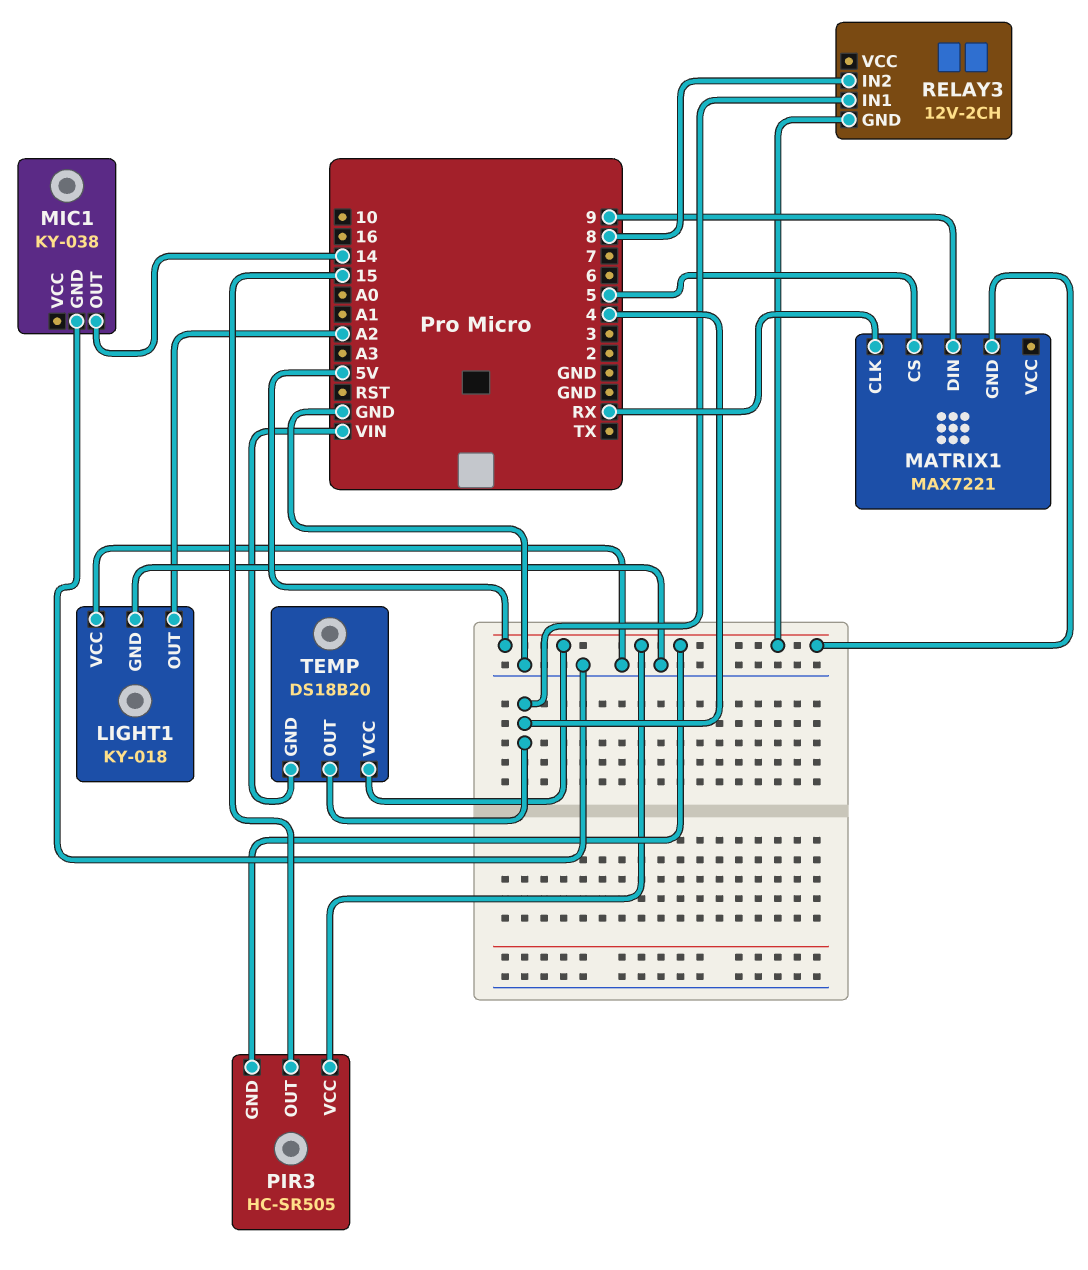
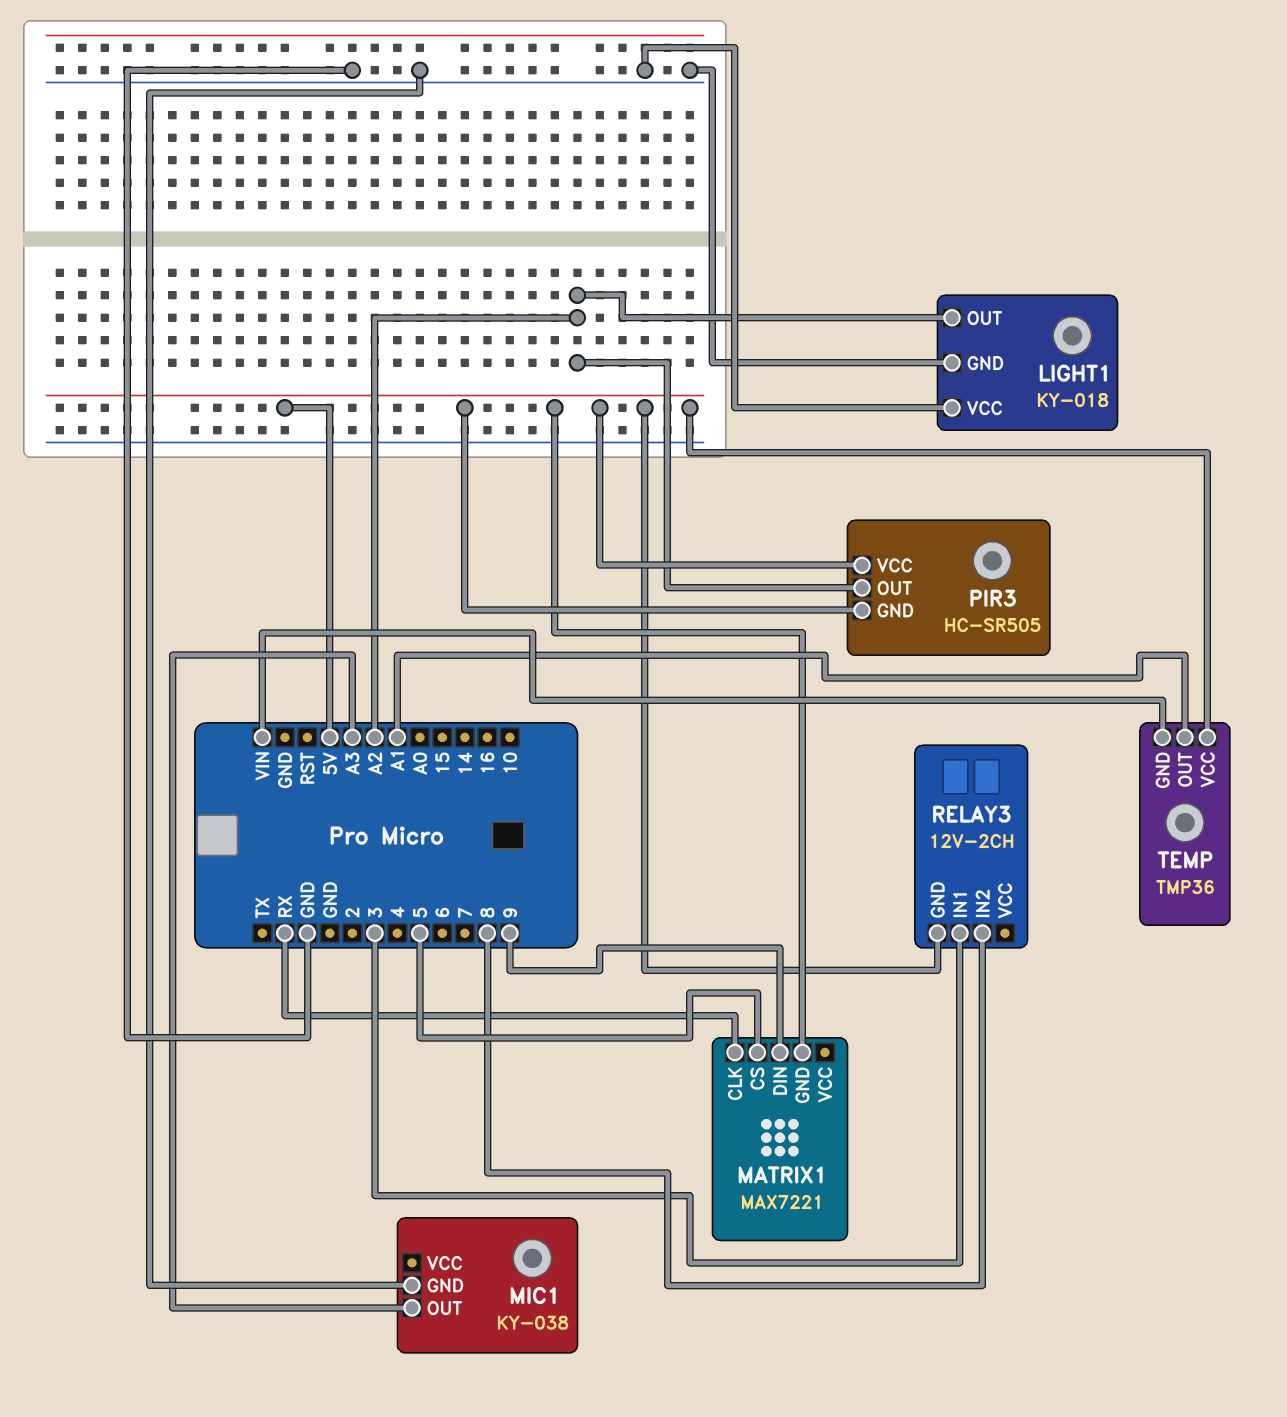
MIC1 pin OUT: 14 -> A3
PIR3 pin OUT: 15 -> A2
RELAY3 pin IN1: 4 -> 3
TEMP: DS18B20 -> TMP36
TEMP pin OUT: 4 -> A1

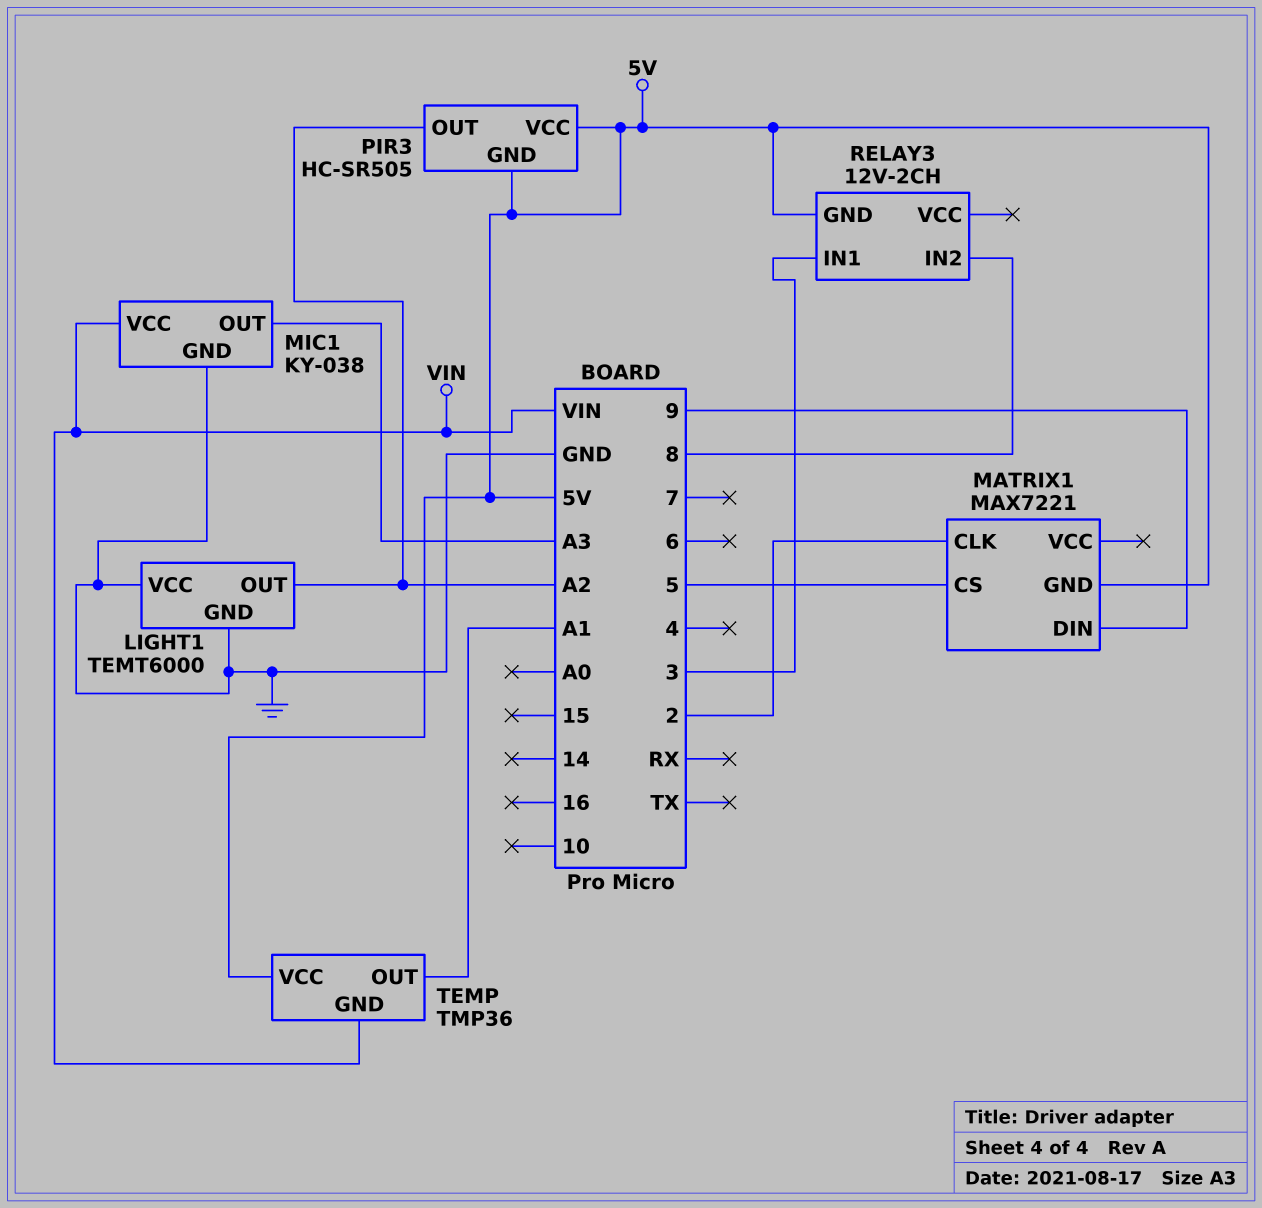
LIGHT1: KY-018 -> TEMT6000
MATRIX1 pin CLK: RX -> 2
MIC1 pin VCC: none -> VIN

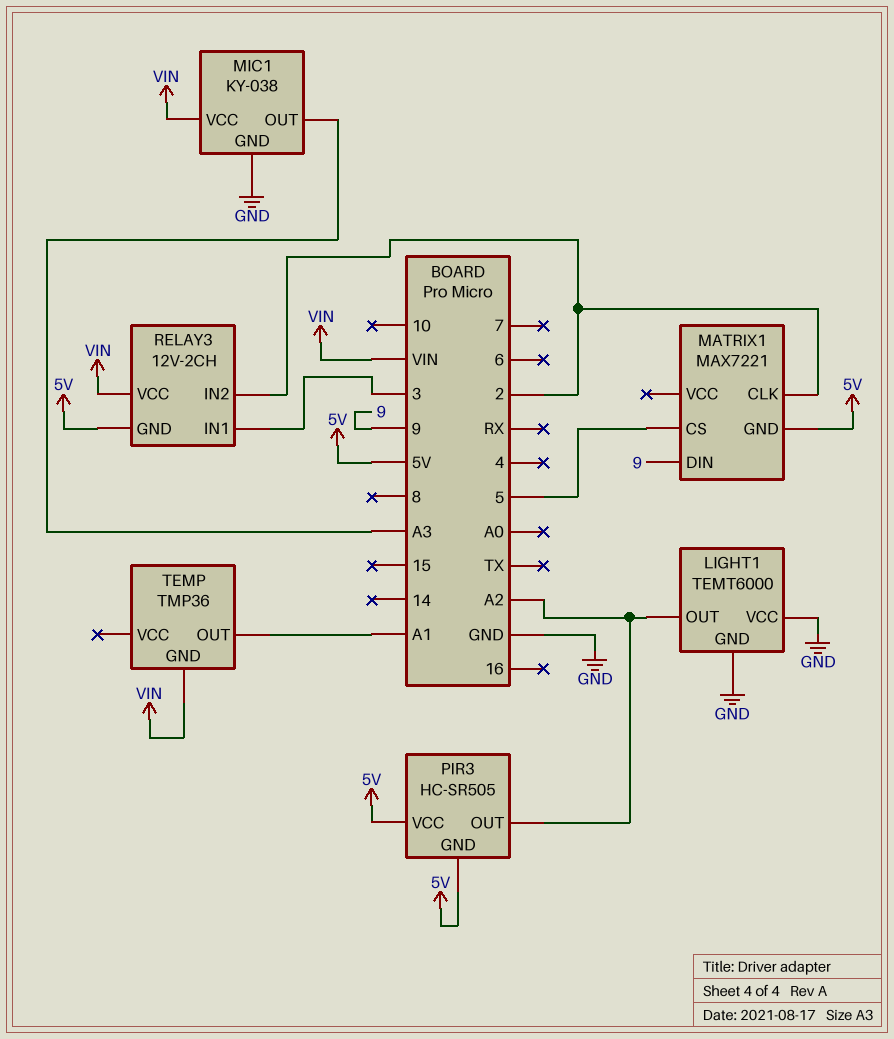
RELAY3 pin IN2: 8 -> 2
RELAY3 pin VCC: none -> VIN
TEMP pin VCC: 5V -> none

